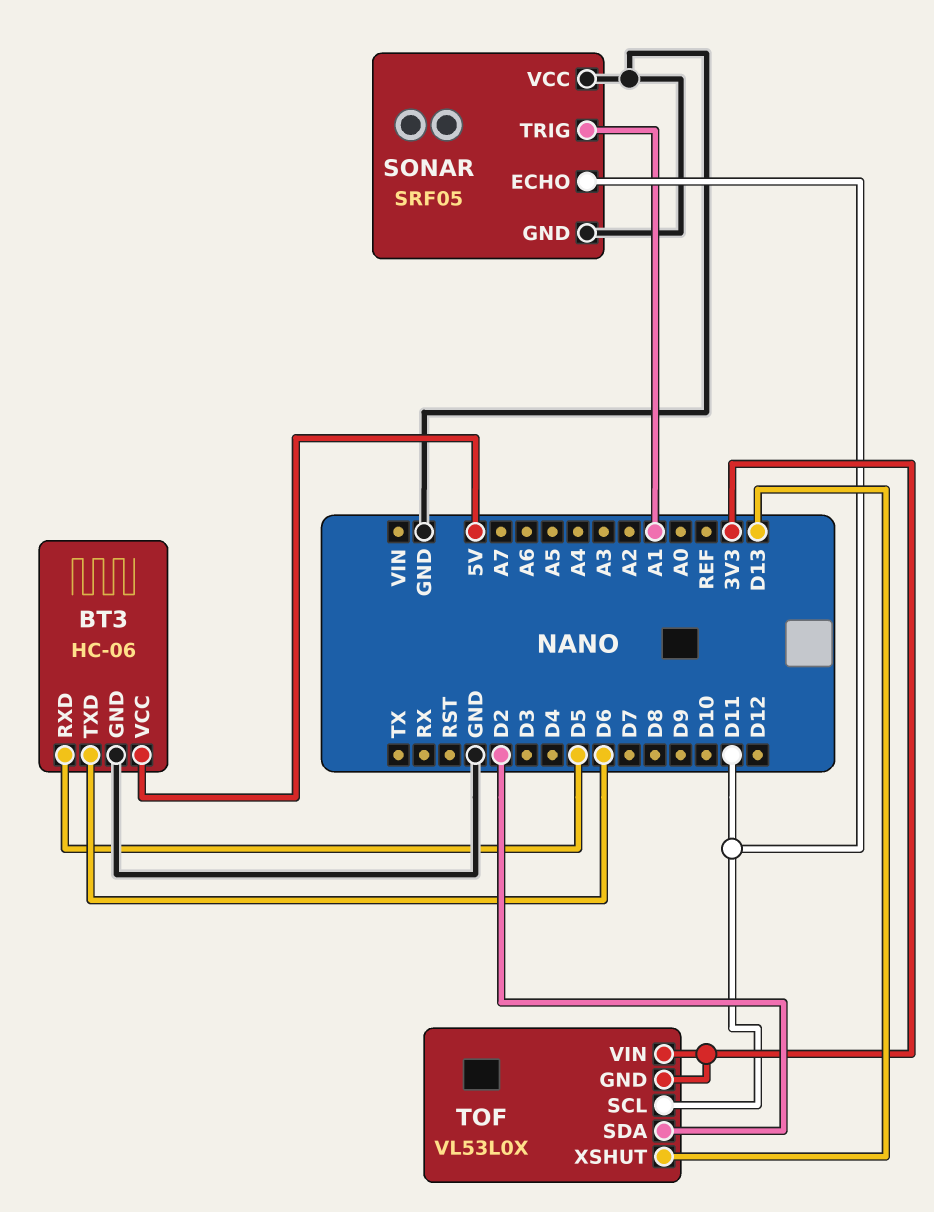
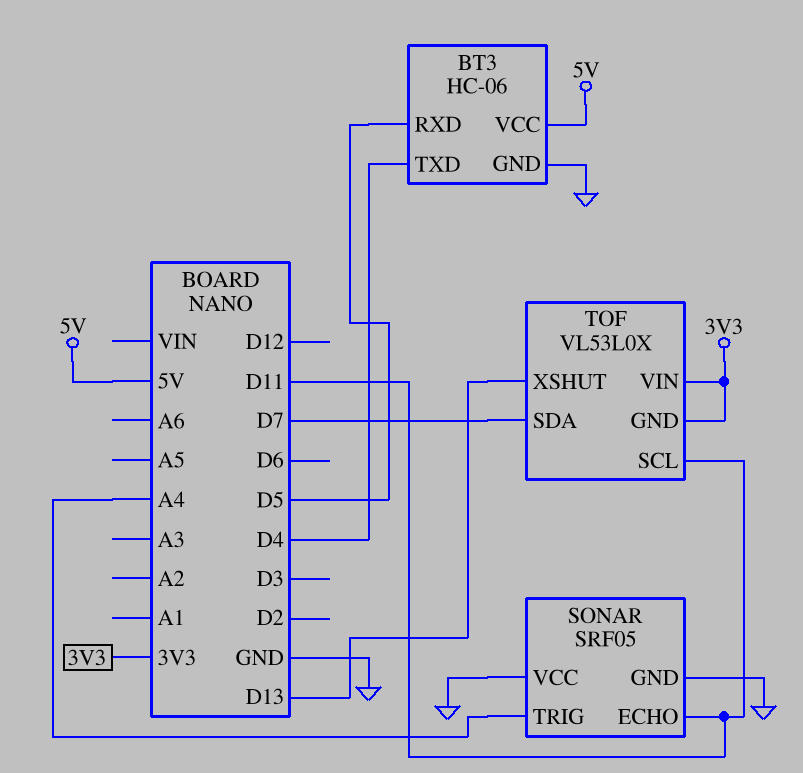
BT3 pin TXD: D6 -> D4
SONAR pin TRIG: A1 -> A4
TOF pin SDA: D2 -> D7

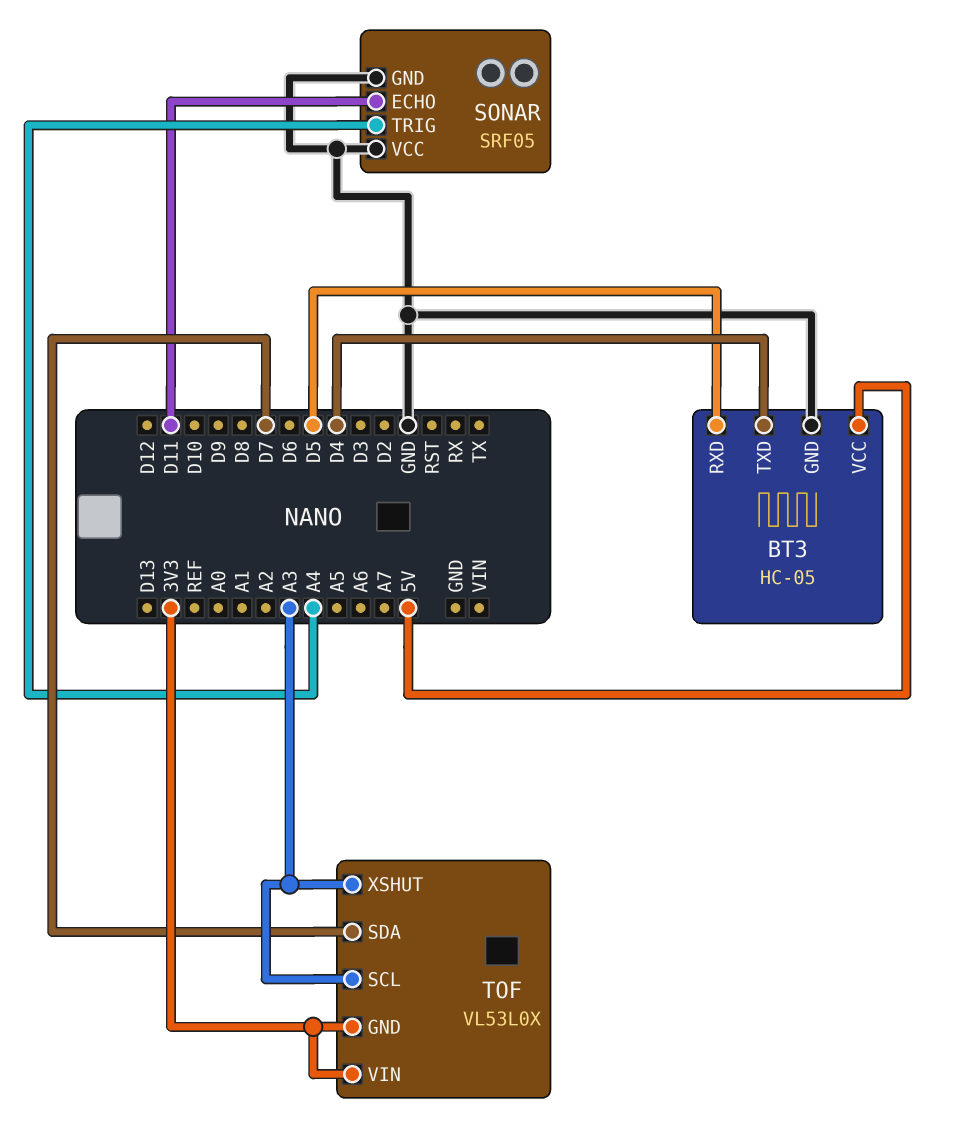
BT3: HC-06 -> HC-05
TOF pin SCL: D11 -> A3
TOF pin XSHUT: D13 -> A3

